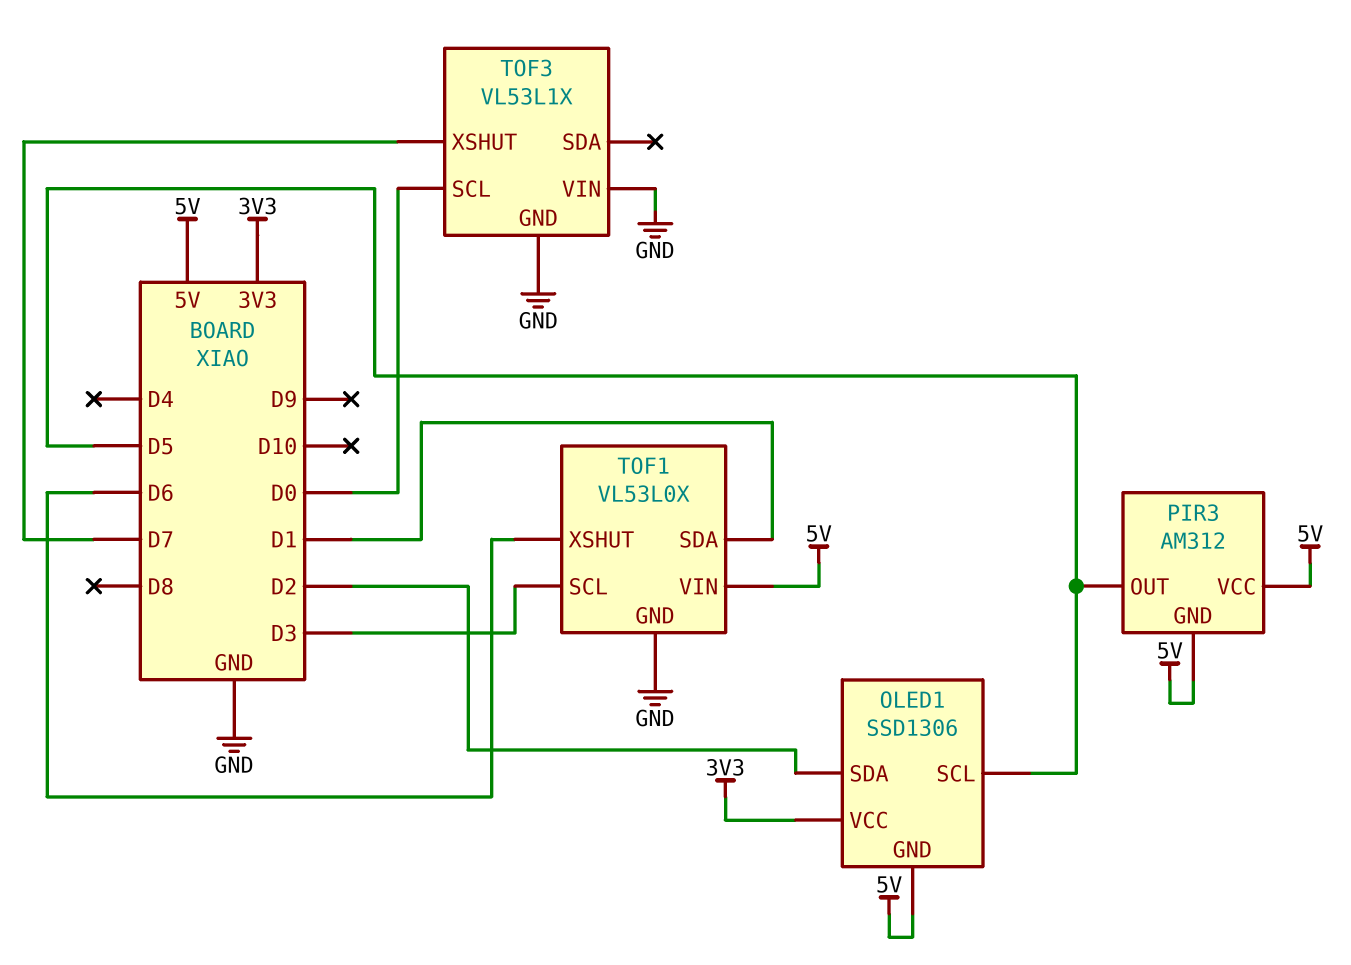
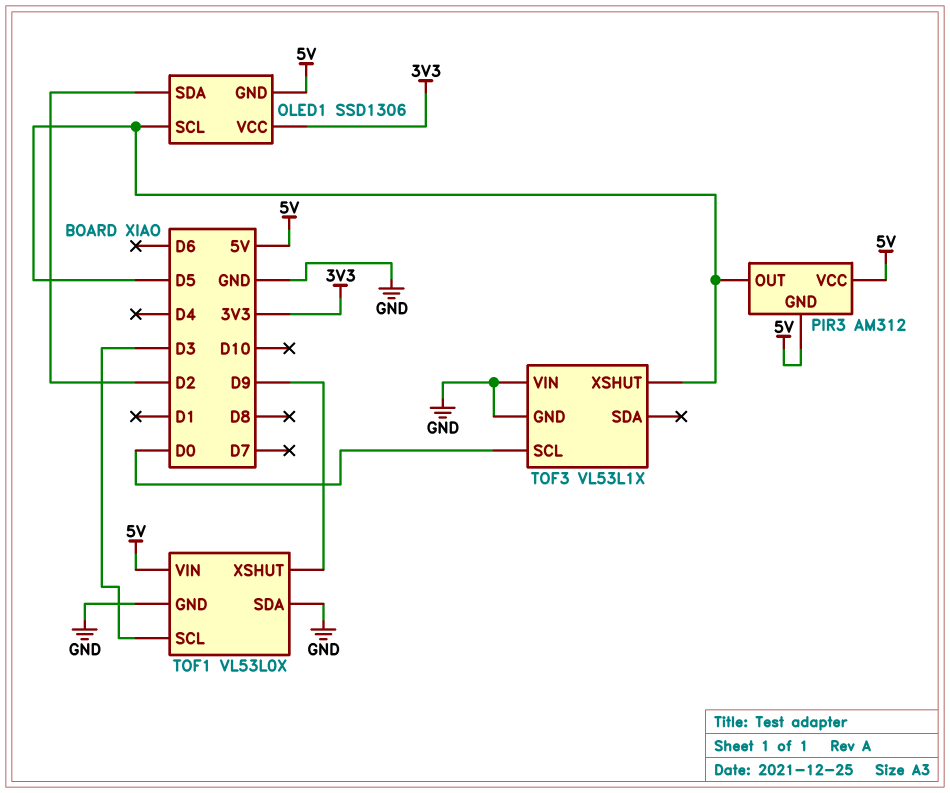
TOF1 pin SDA: D1 -> GND
TOF1 pin XSHUT: D6 -> D9
TOF3 pin XSHUT: D7 -> D5

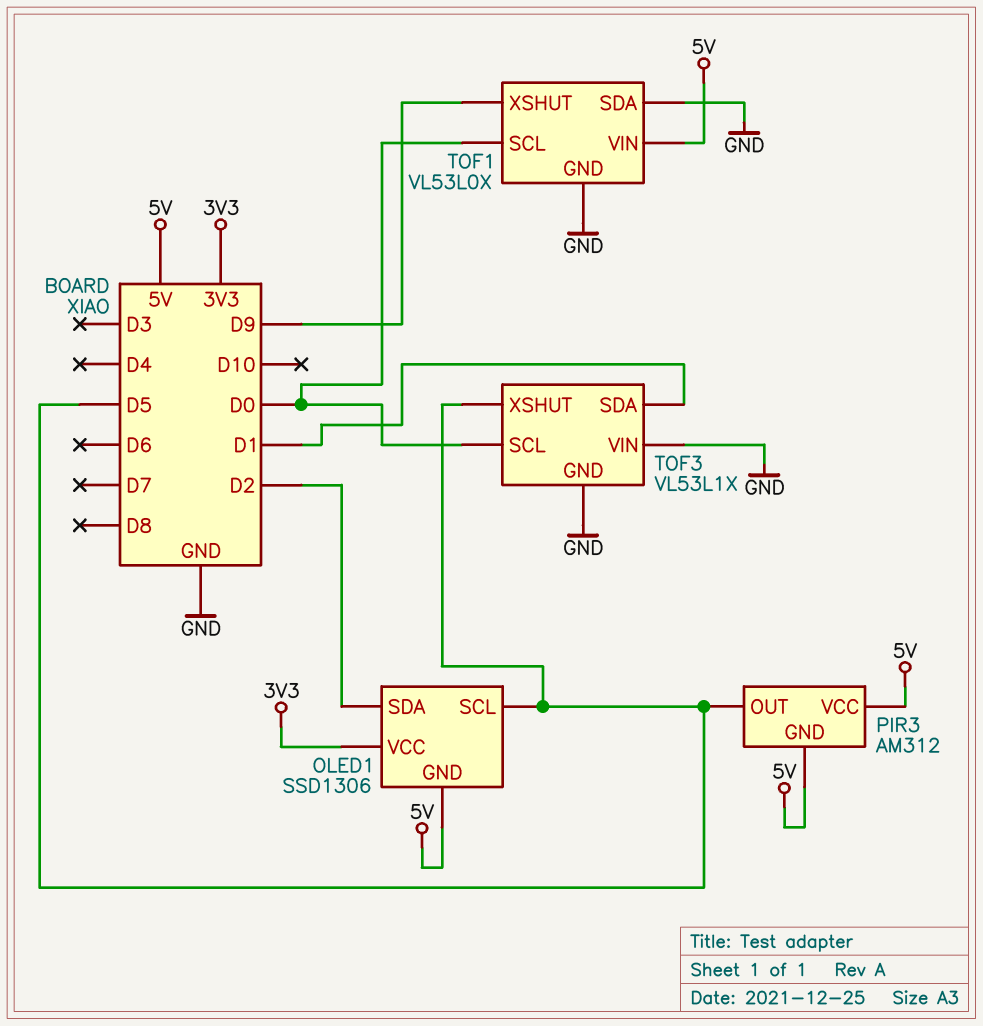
TOF1 pin SCL: D3 -> D0
TOF3 pin SDA: none -> D1

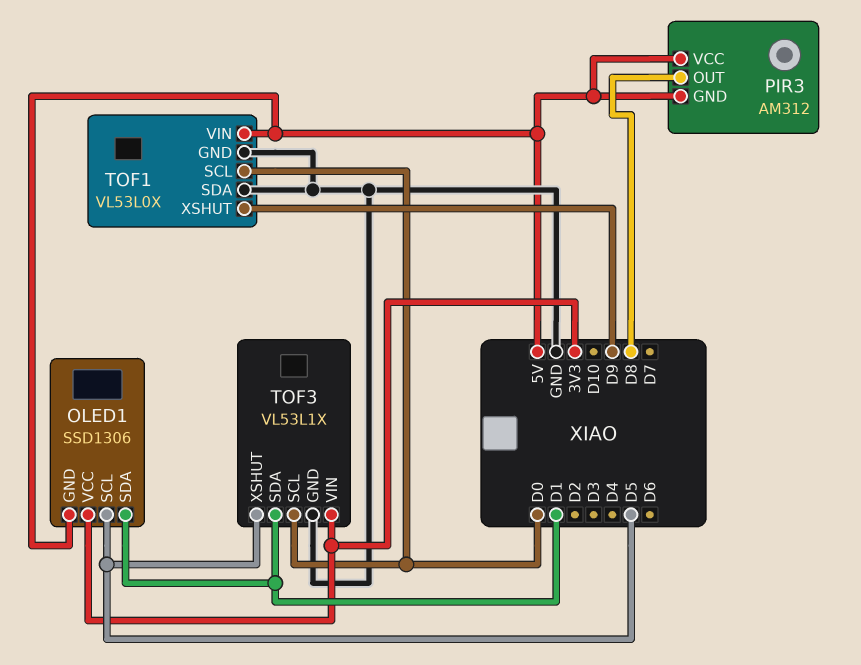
OLED1 pin SDA: D2 -> D1
PIR3 pin OUT: D5 -> D8
TOF3 pin VIN: GND -> 3V3

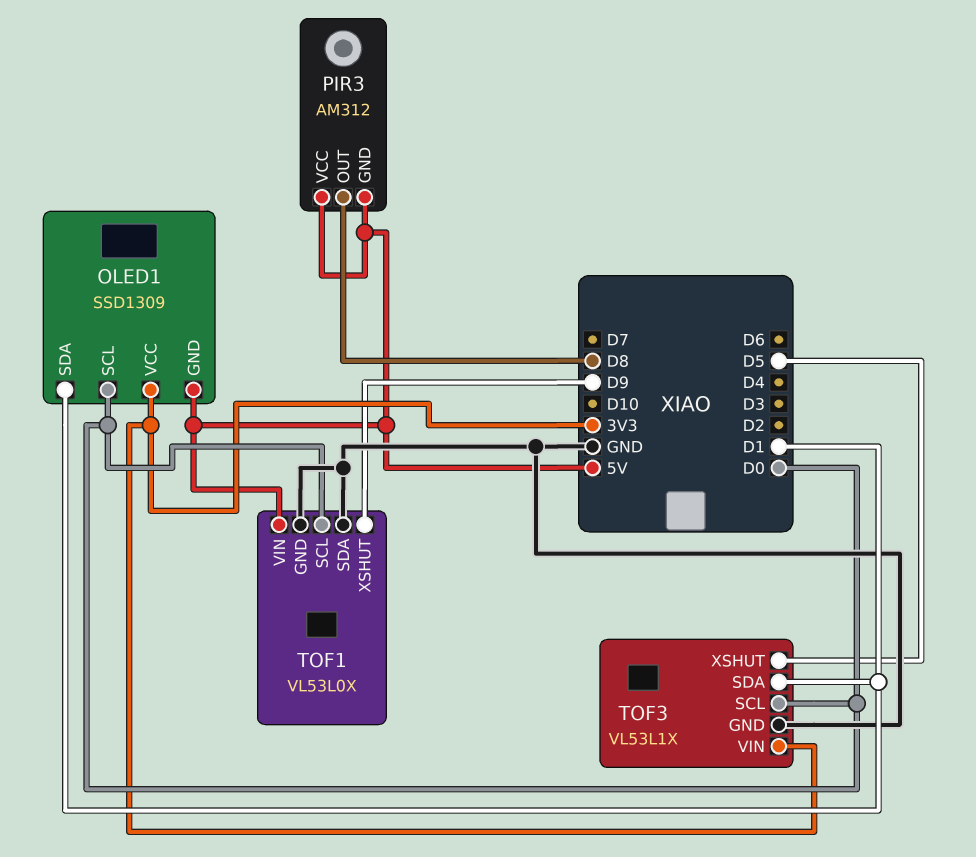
OLED1: SSD1306 -> SSD1309
OLED1 pin SCL: D5 -> D0

